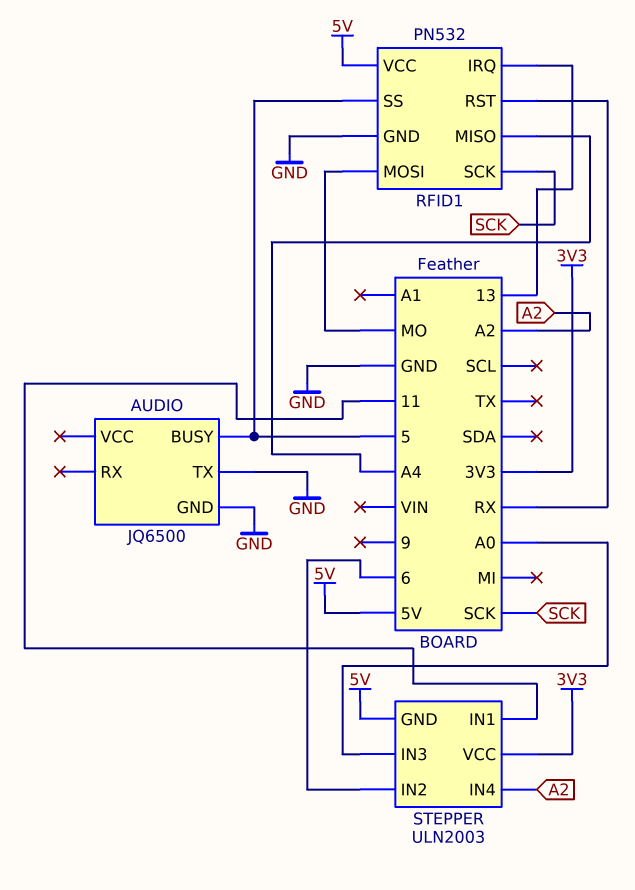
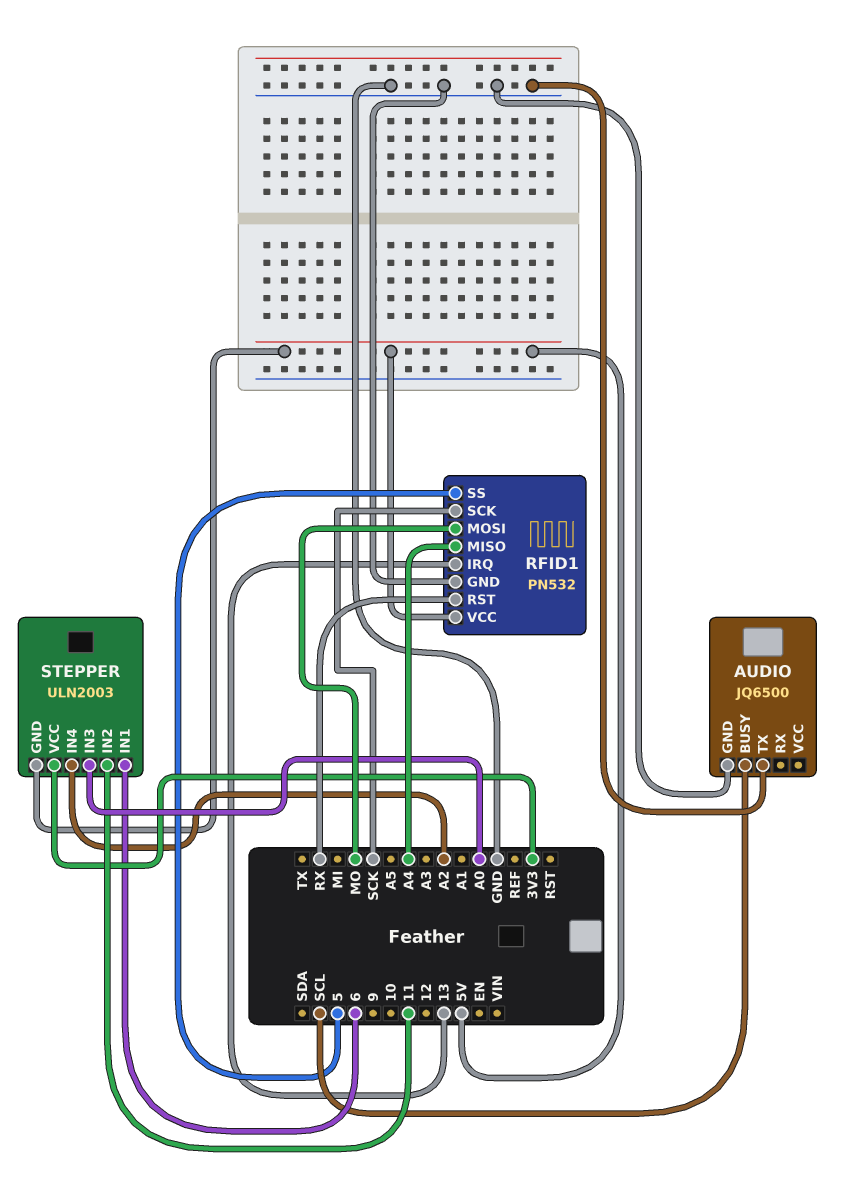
AUDIO pin BUSY: 5 -> SCL
STEPPER pin IN1: 11 -> 6
STEPPER pin IN2: 6 -> 11

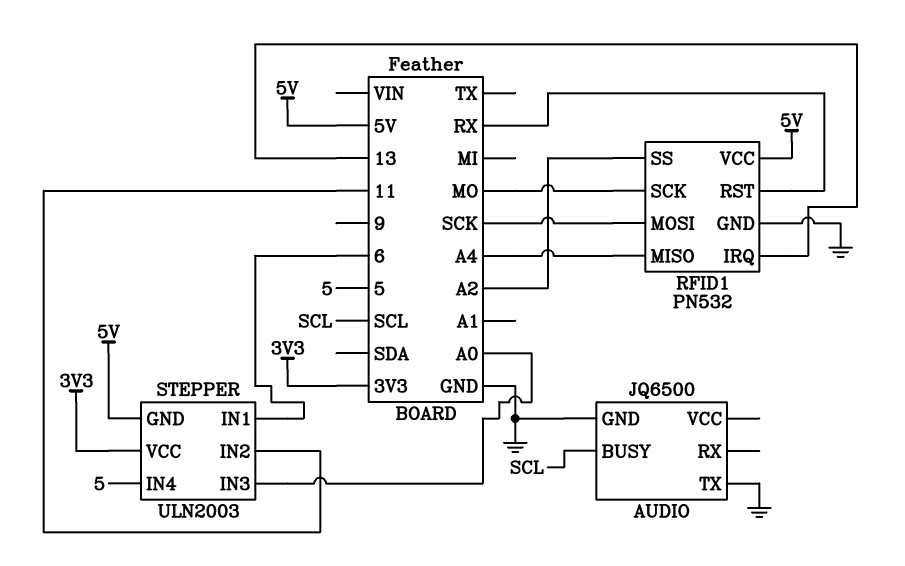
RFID1 pin MOSI: MO -> SCK
RFID1 pin SCK: SCK -> MO
RFID1 pin SS: 5 -> A2
STEPPER pin IN4: A2 -> 5

